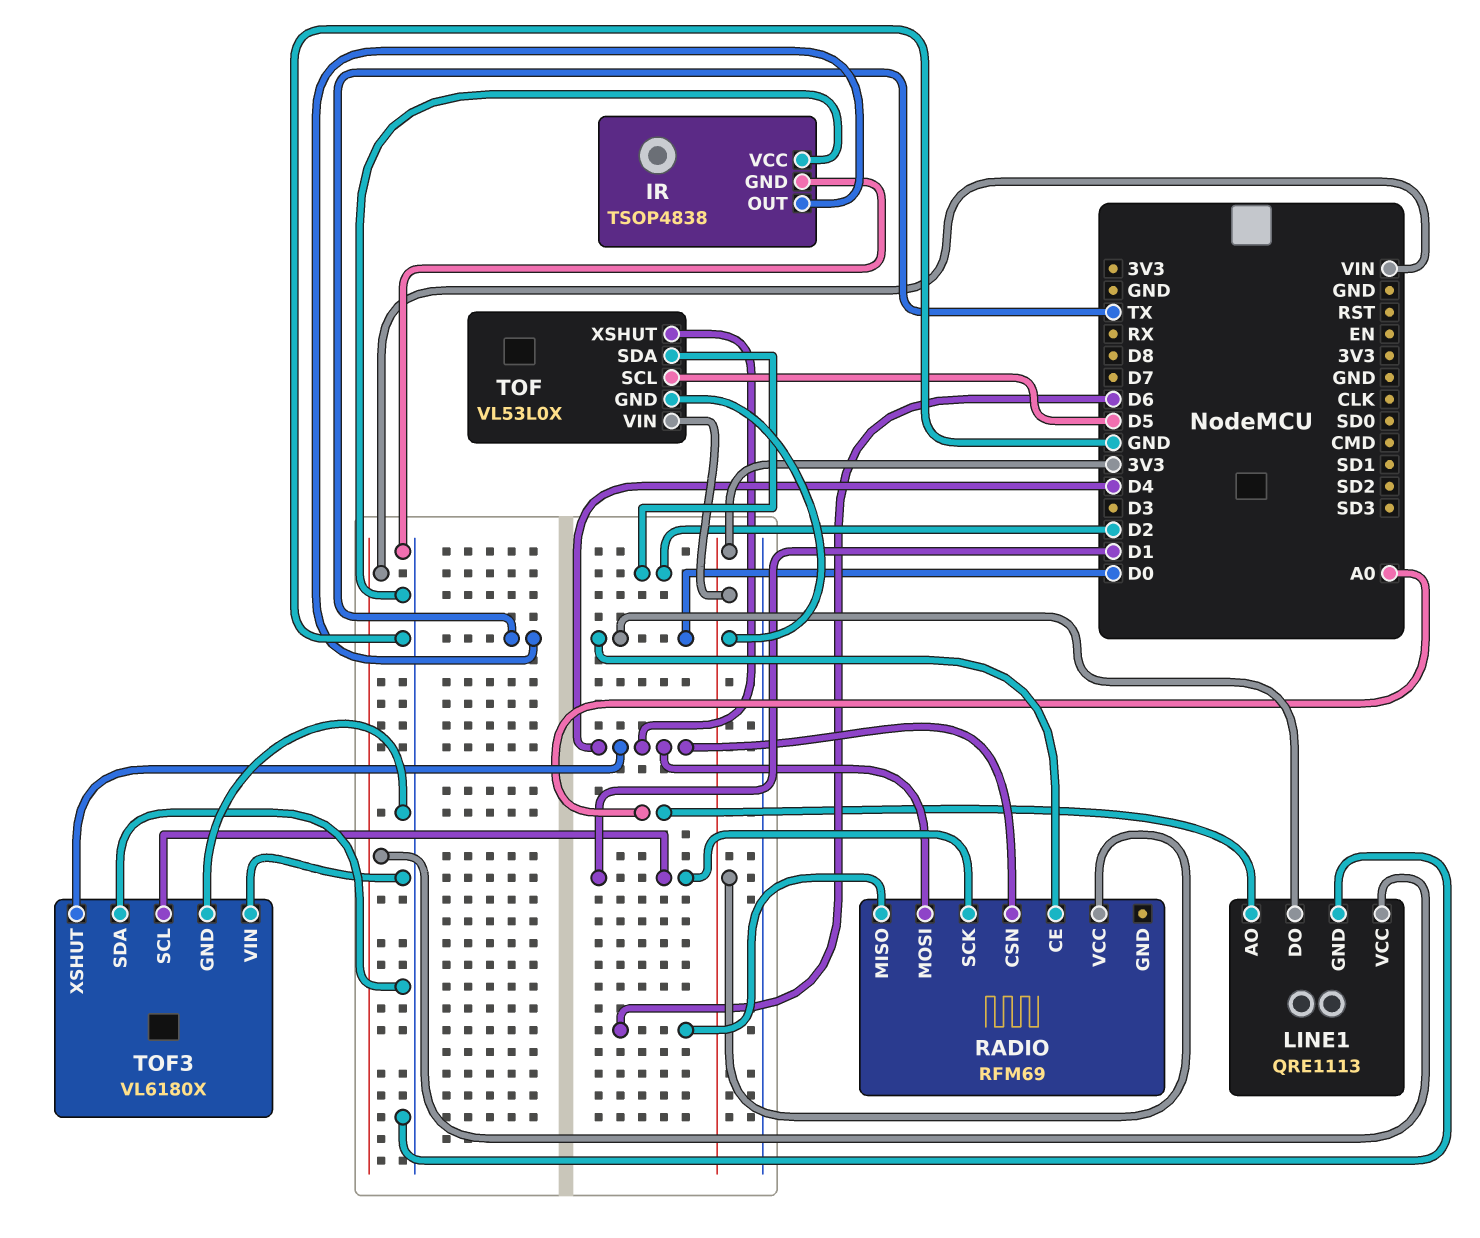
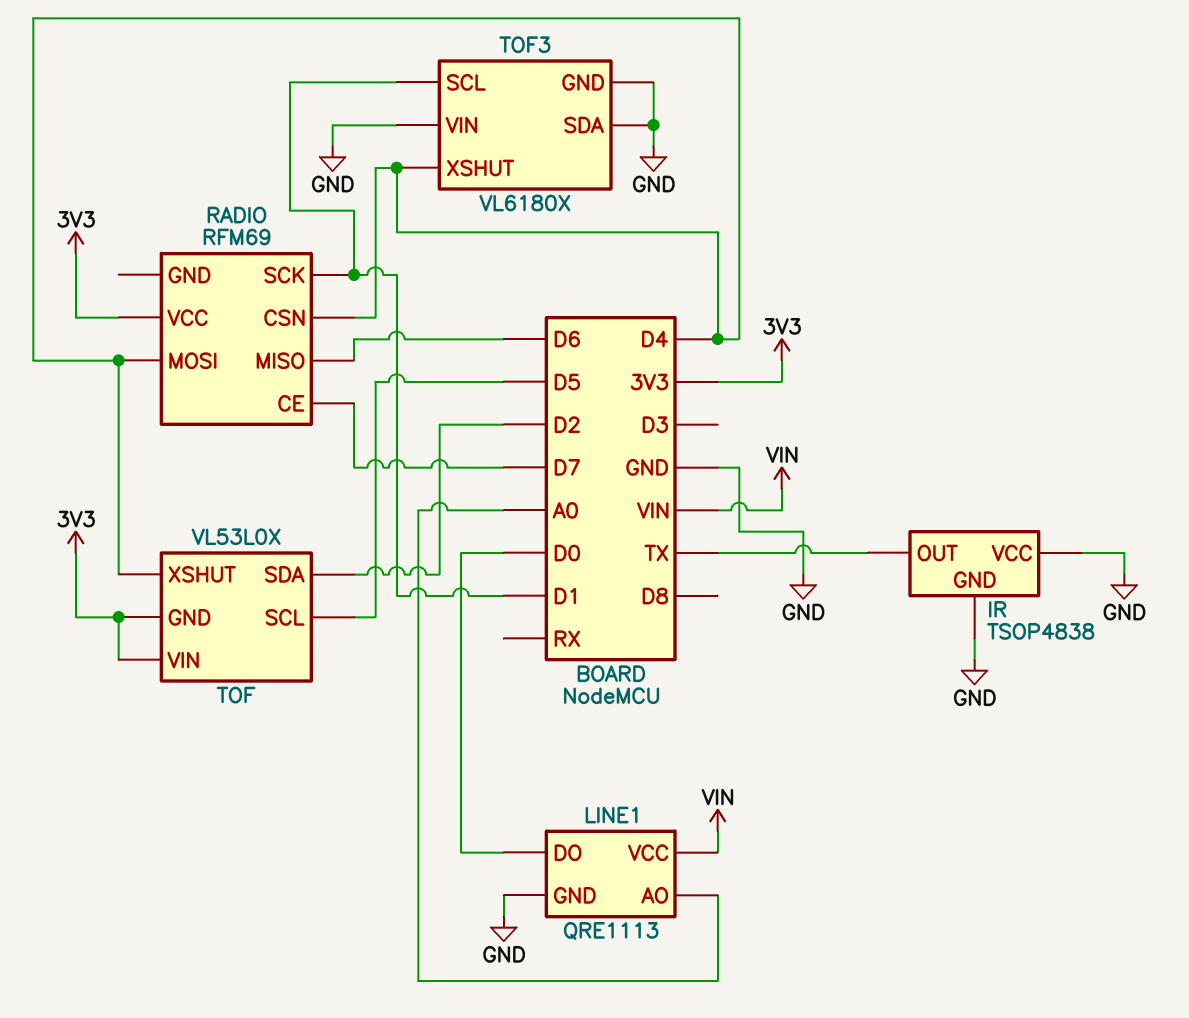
RADIO pin CE: D0 -> D7

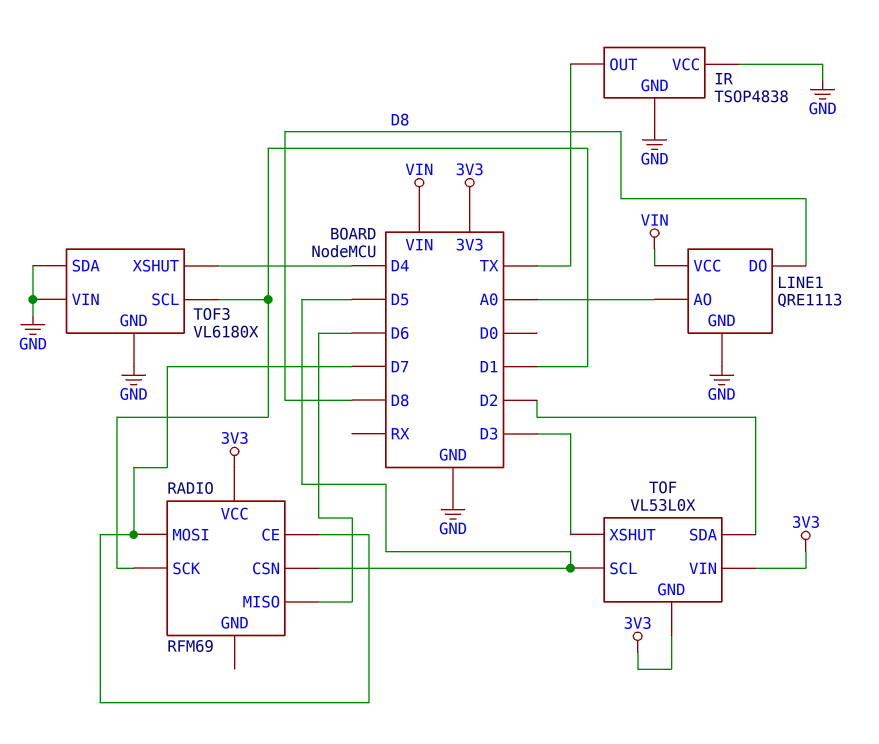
LINE1 pin DO: D0 -> D8
RADIO pin CSN: D4 -> D5
RADIO pin MOSI: D4 -> D7
TOF pin XSHUT: D4 -> D3

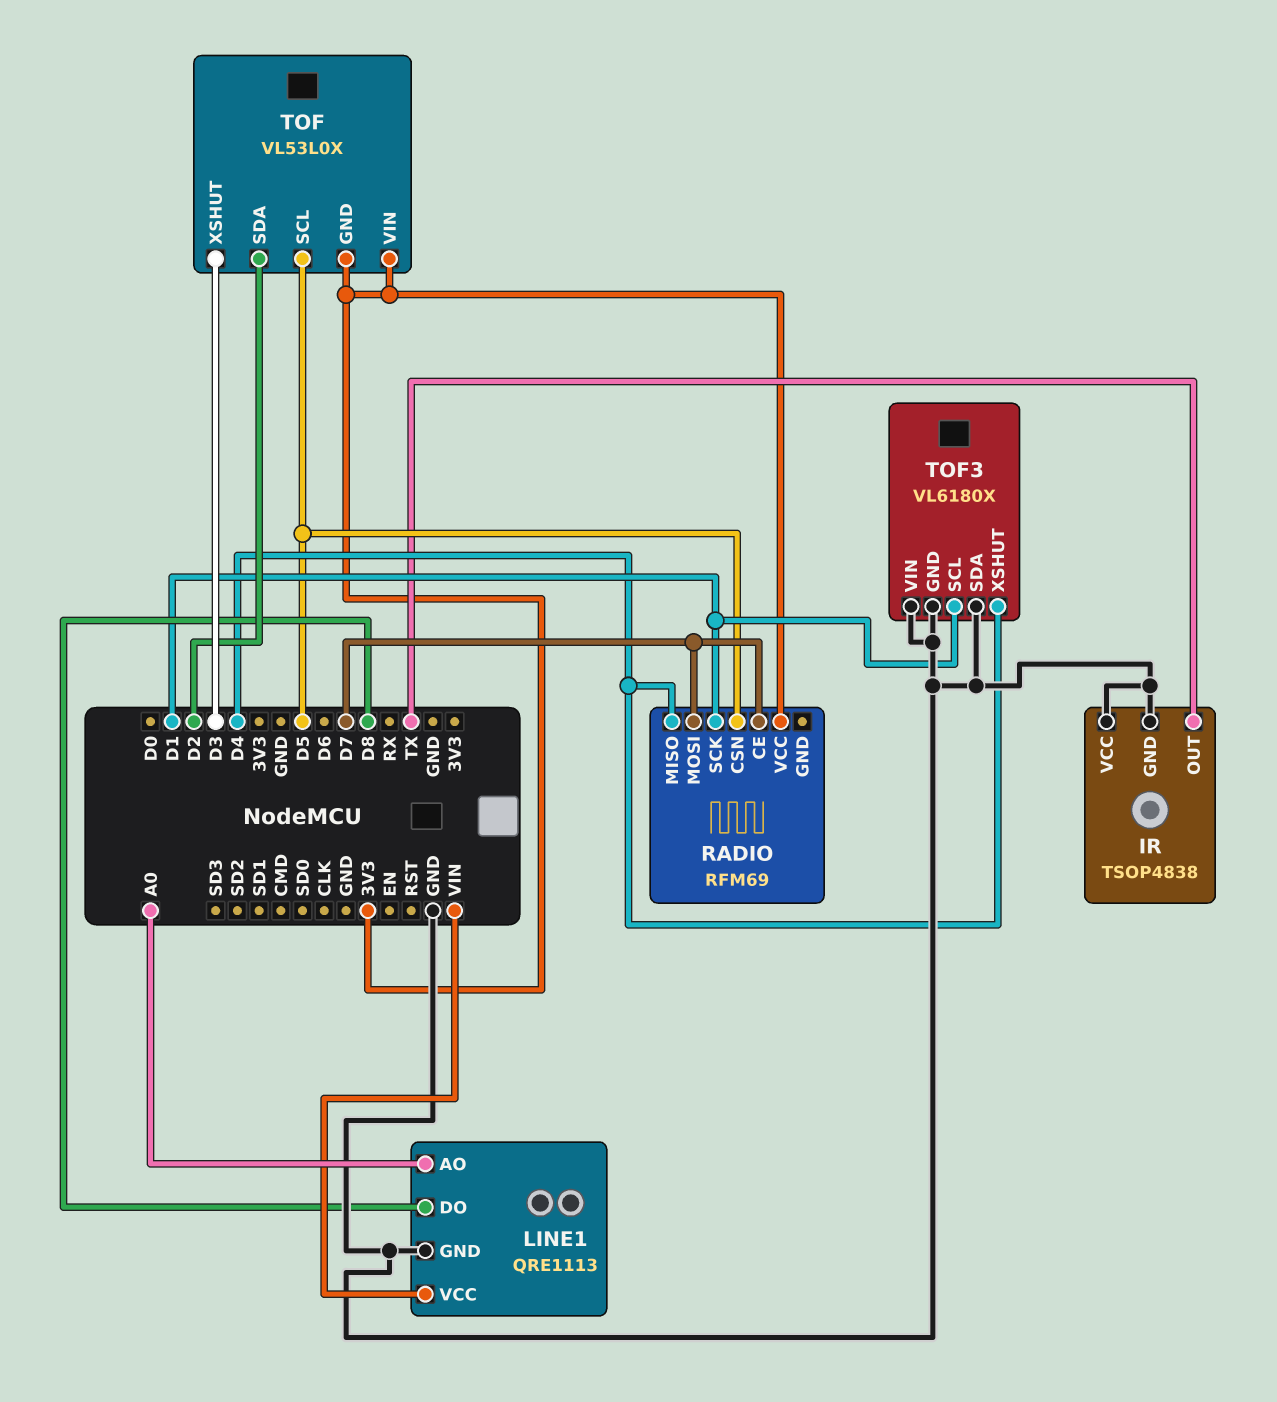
RADIO pin MISO: D6 -> D4

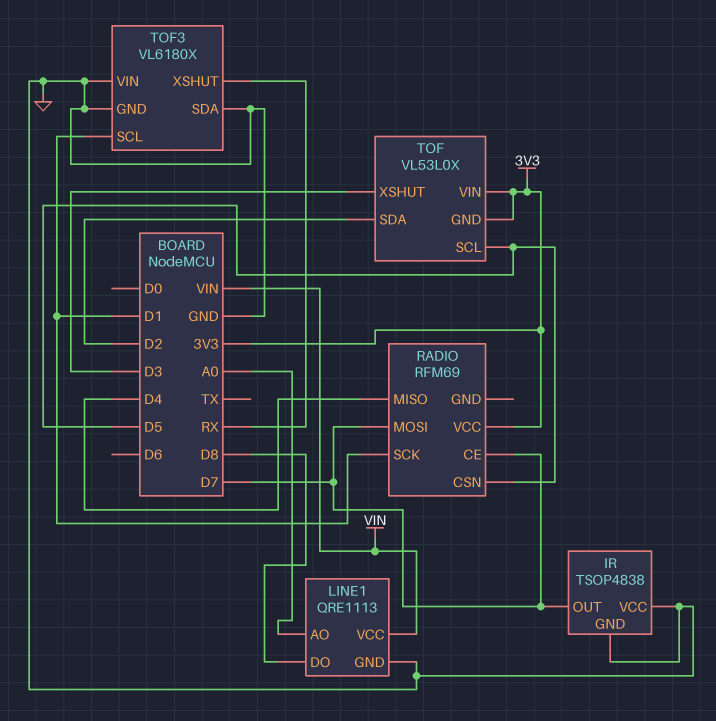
IR pin OUT: TX -> D7
TOF3 pin XSHUT: D4 -> RX

